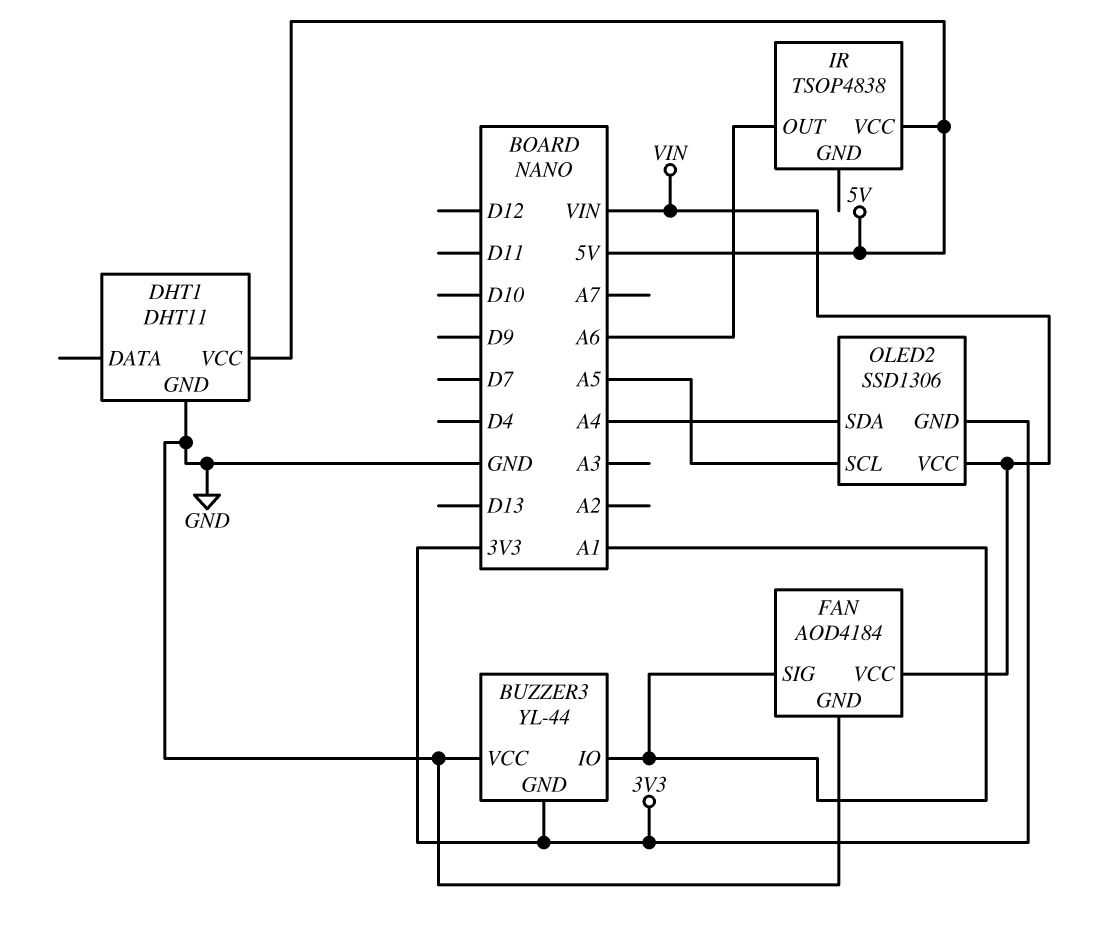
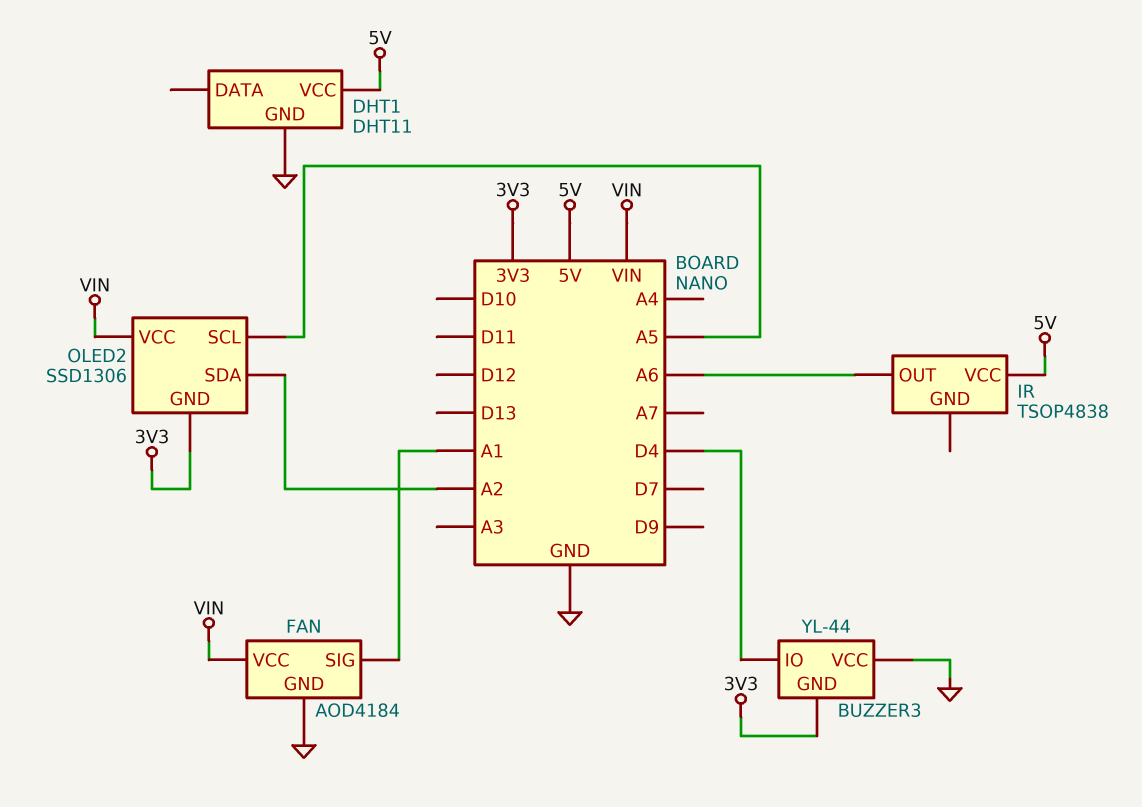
BUZZER3 pin IO: A1 -> D4
OLED2 pin SDA: A4 -> A2

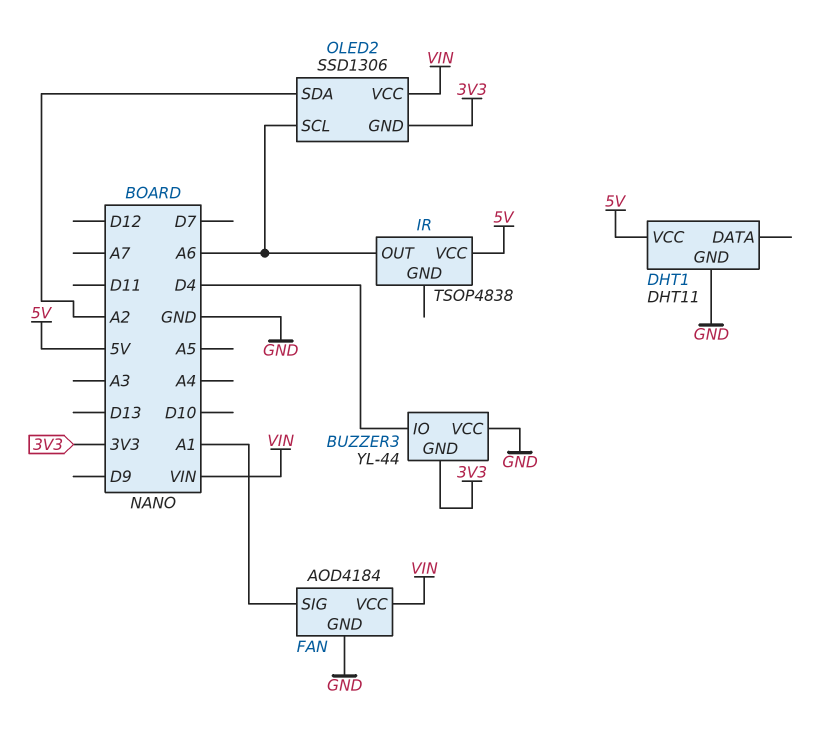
OLED2 pin SCL: A5 -> A6

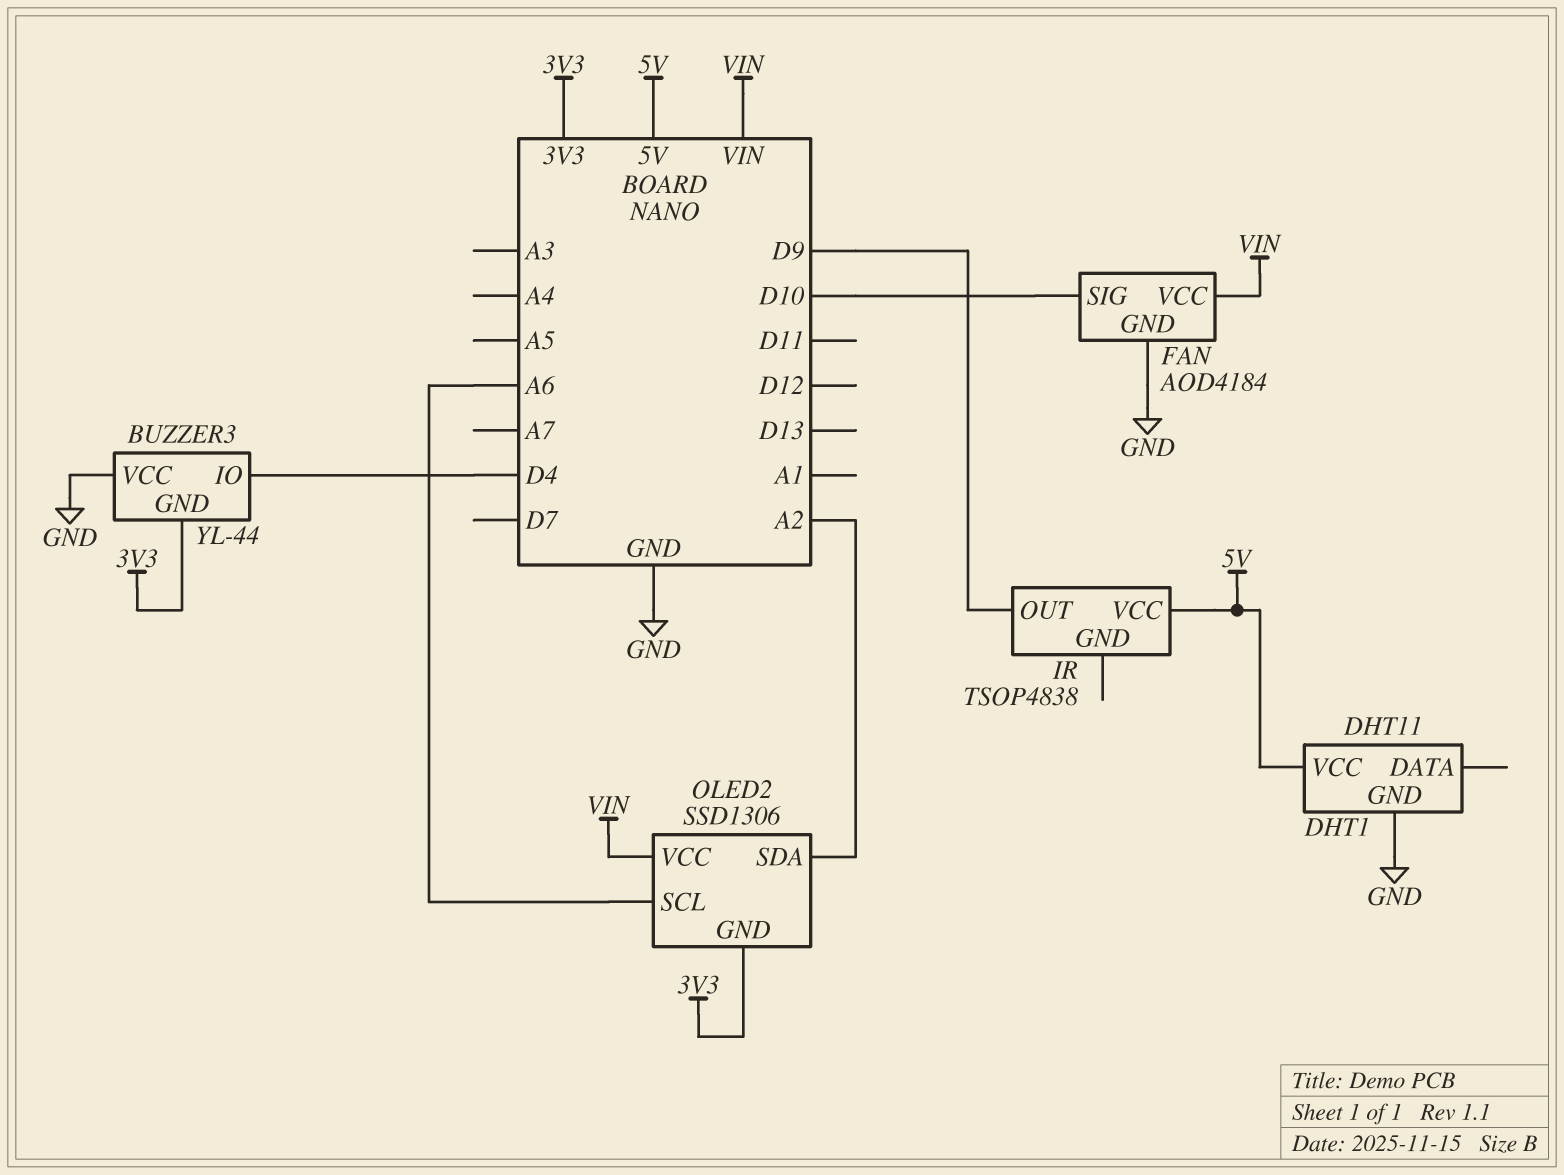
FAN pin SIG: A1 -> D10
IR pin OUT: A6 -> D9

